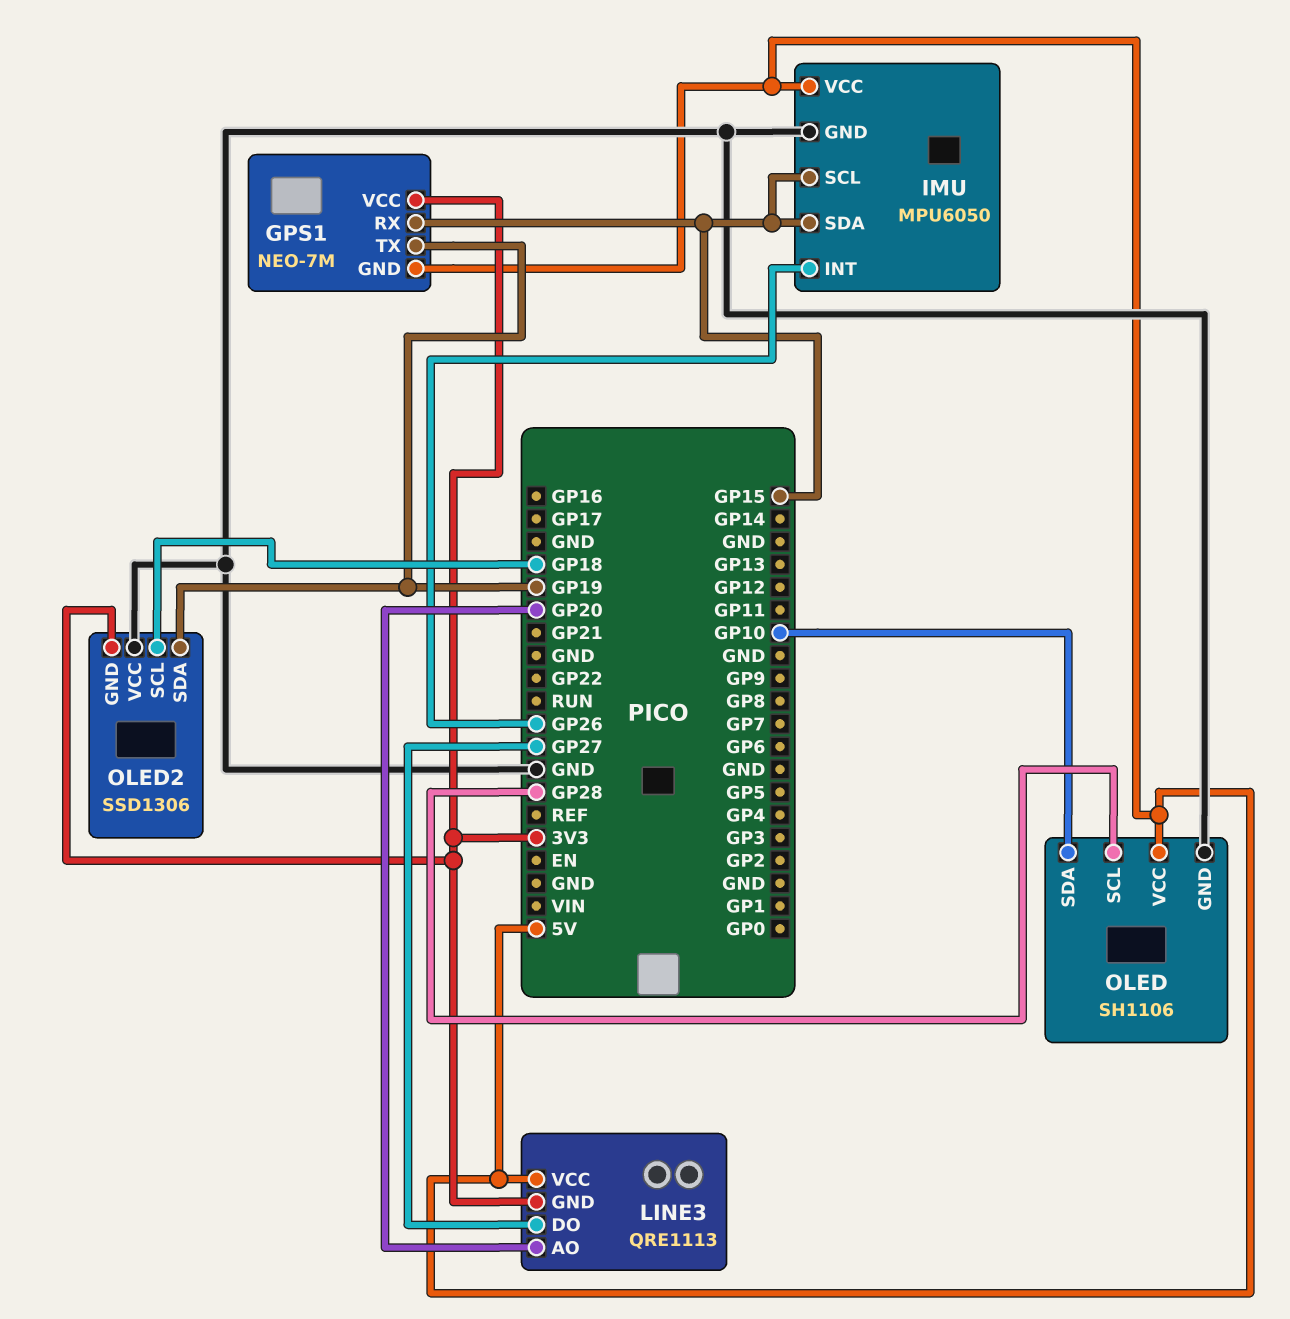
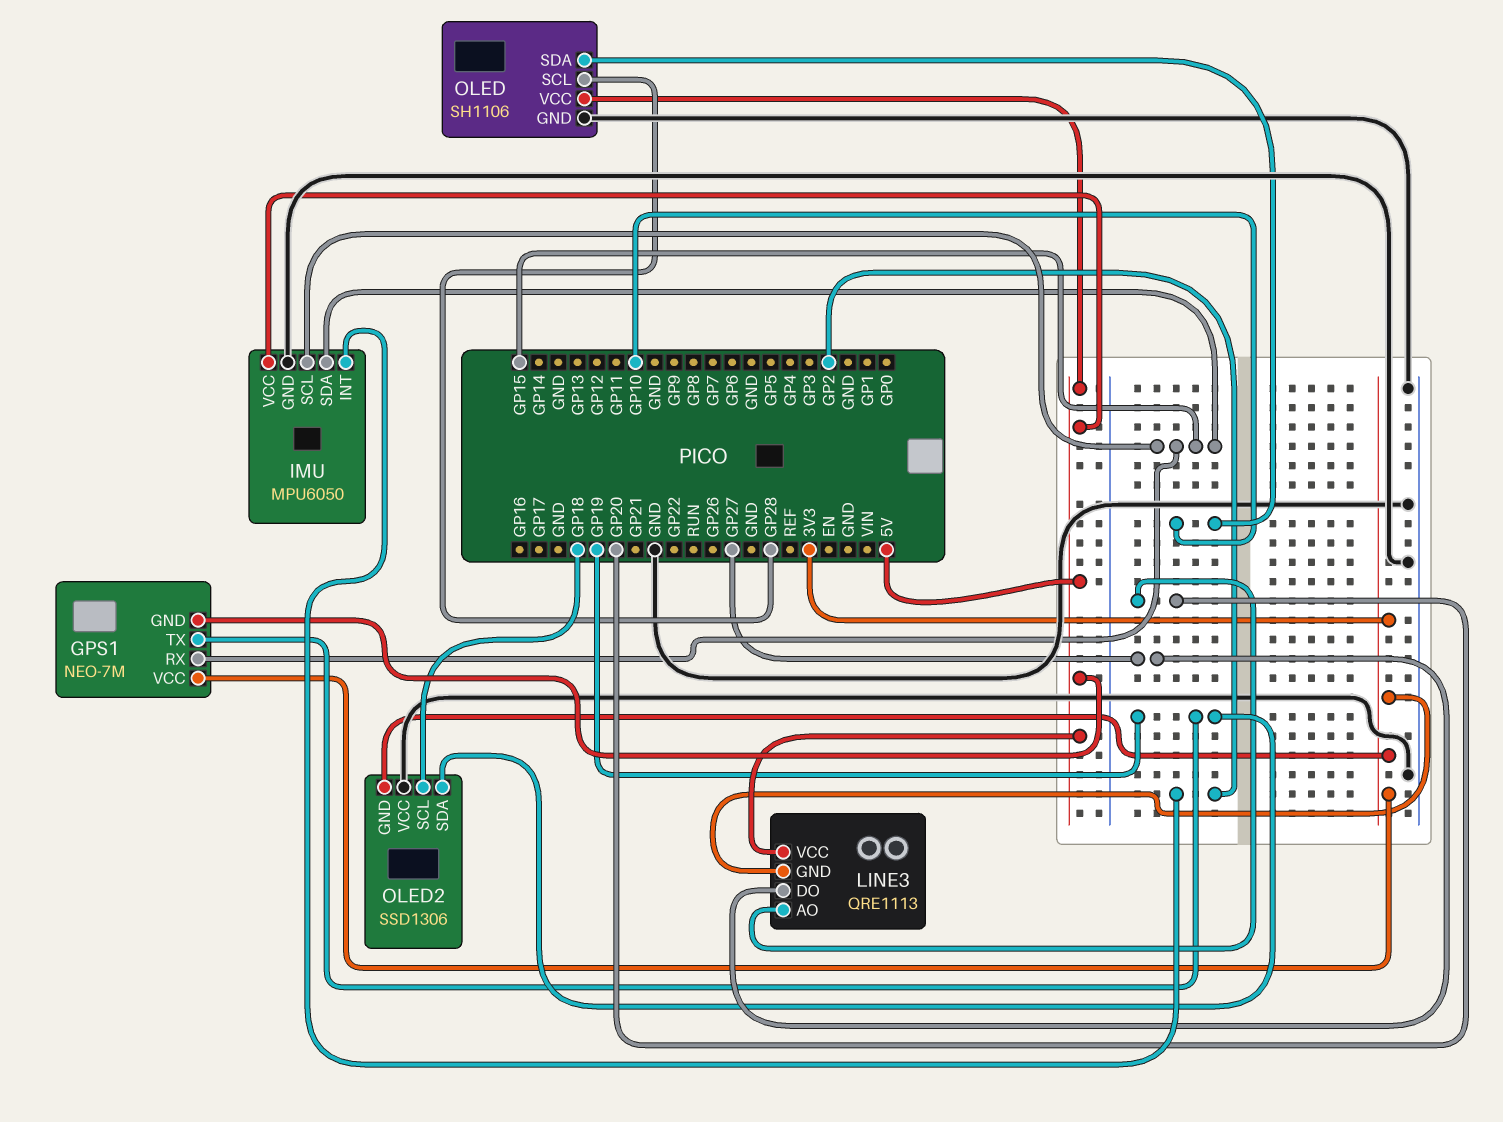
IMU pin INT: GP26 -> GP2

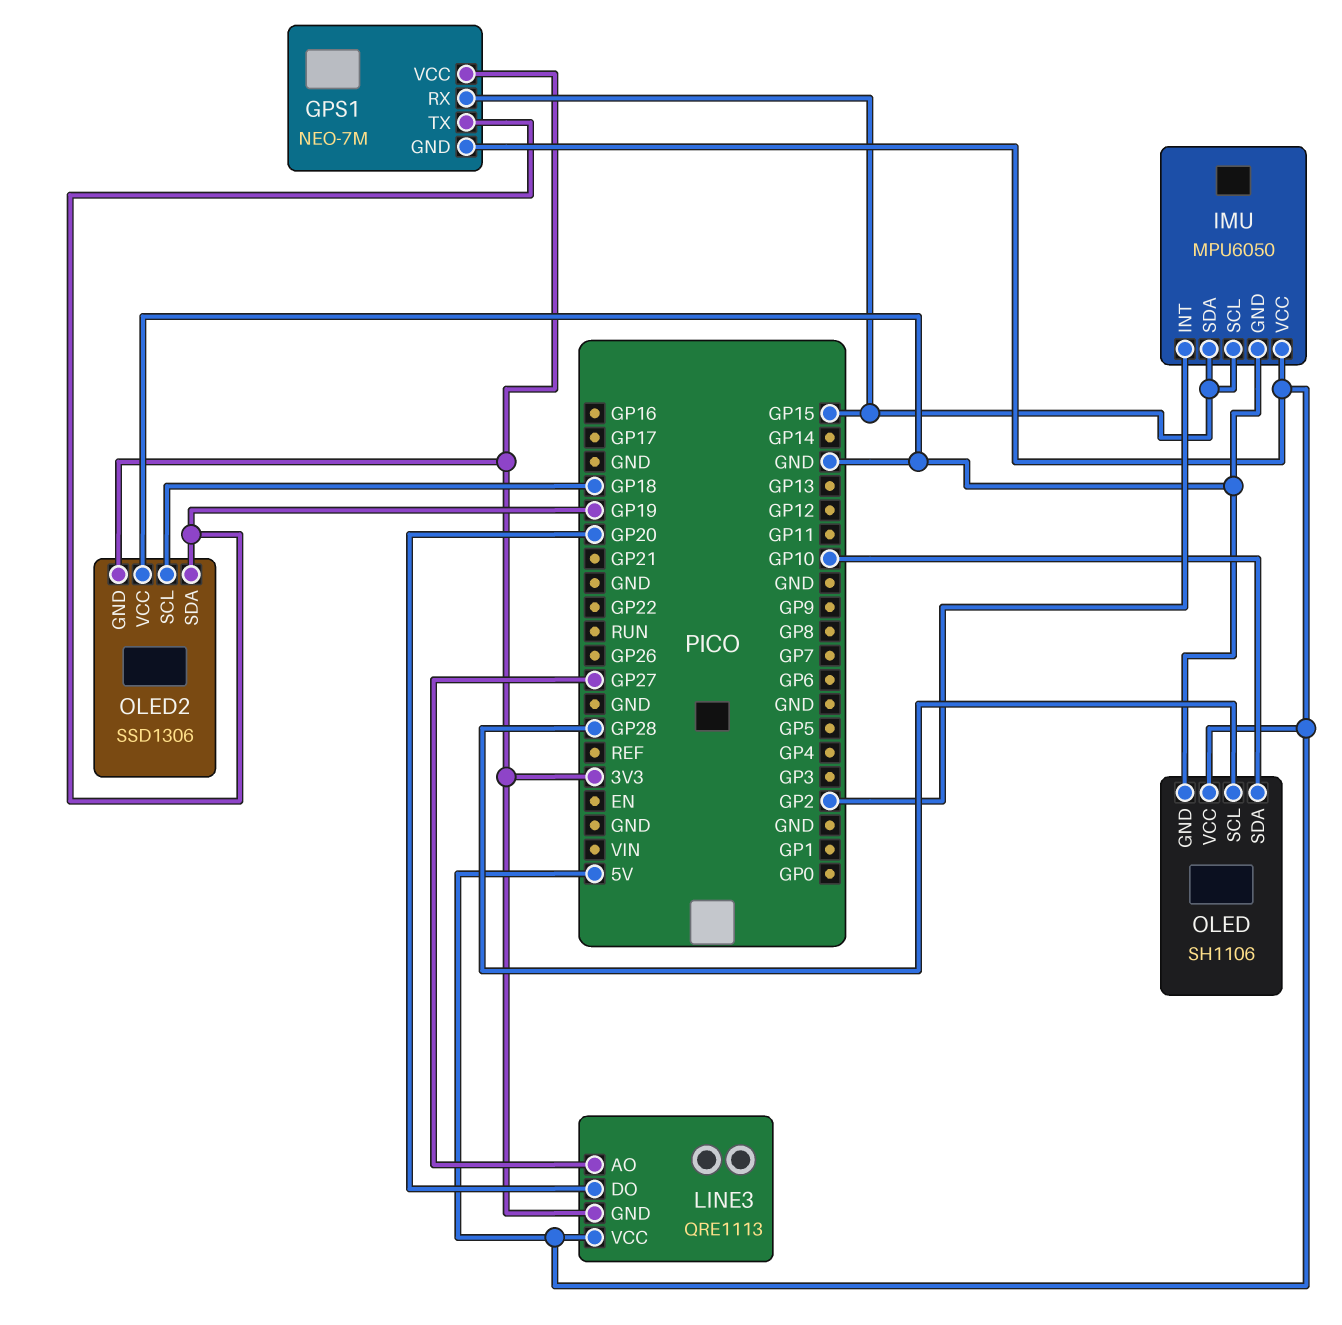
LINE3 pin AO: GP20 -> GP27
LINE3 pin DO: GP27 -> GP20

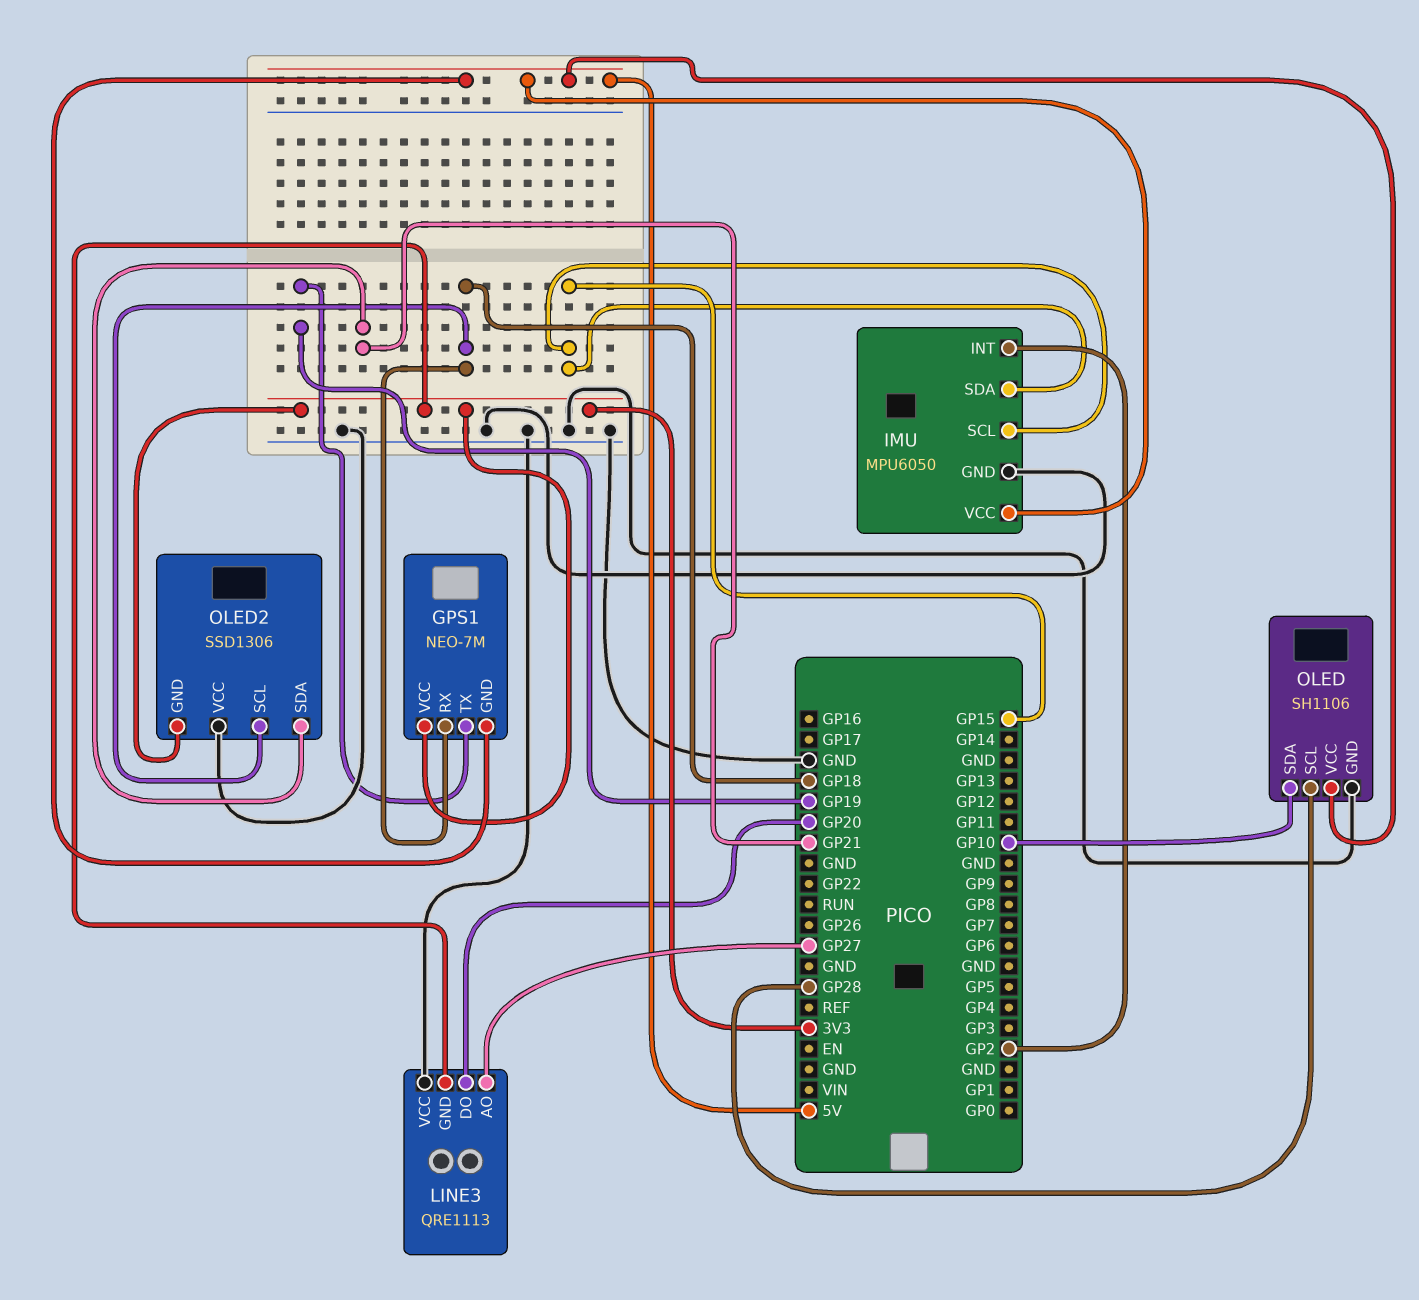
GPS1 pin RX: GP15 -> GP18
LINE3 pin VCC: 5V -> GND
OLED2 pin SDA: GP19 -> GP21

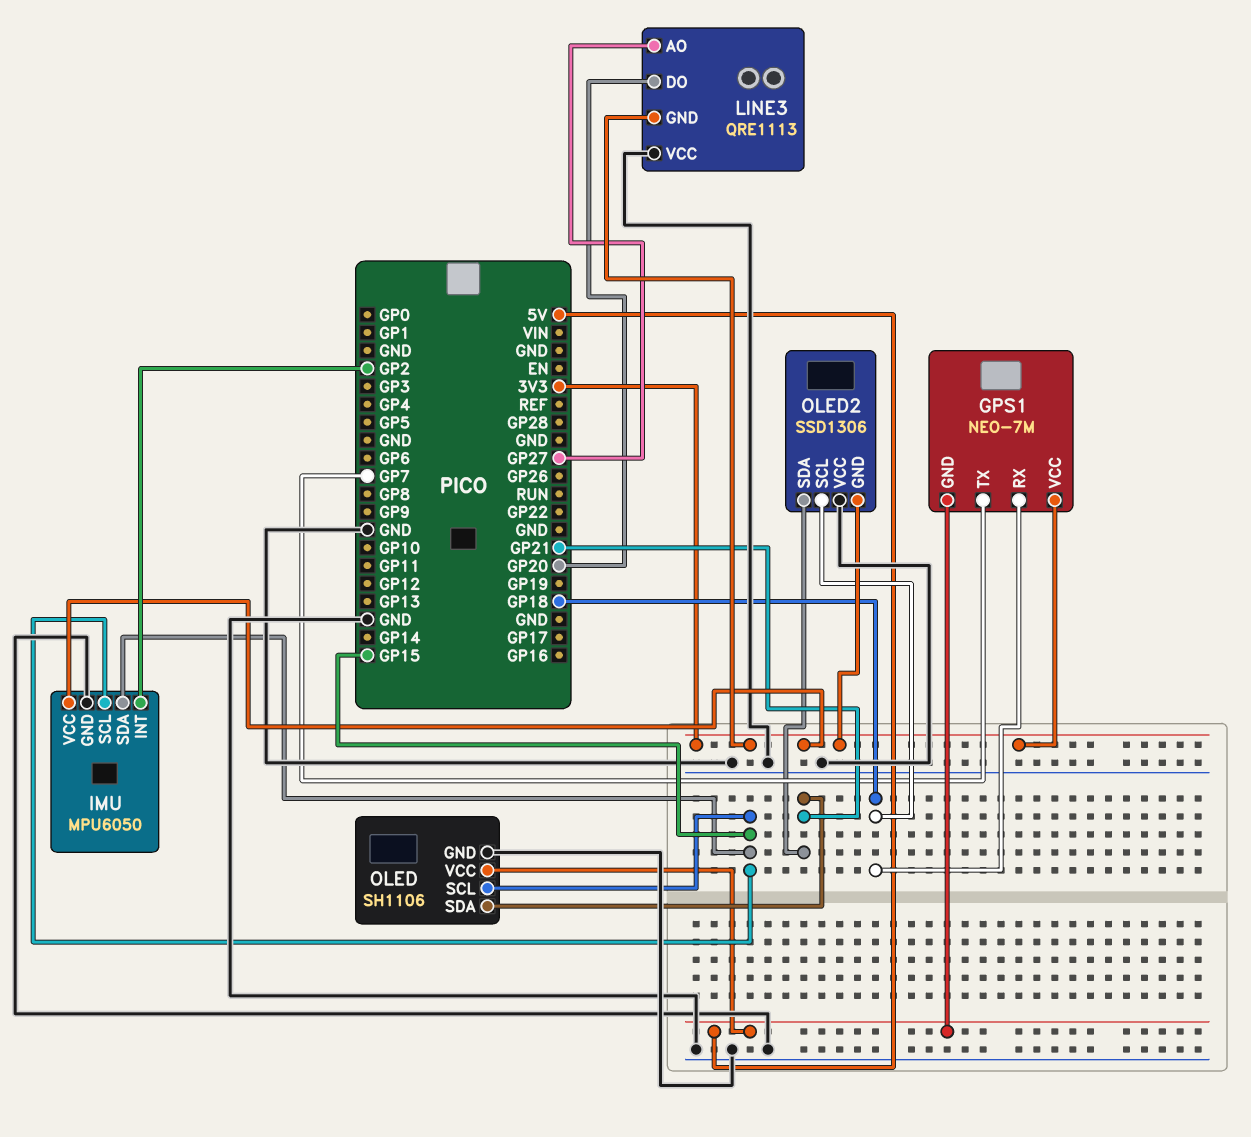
GPS1 pin TX: GP19 -> GP7
IMU pin VCC: 5V -> 3V3
OLED pin SCL: GP28 -> GP15
OLED pin SDA: GP10 -> GP21

